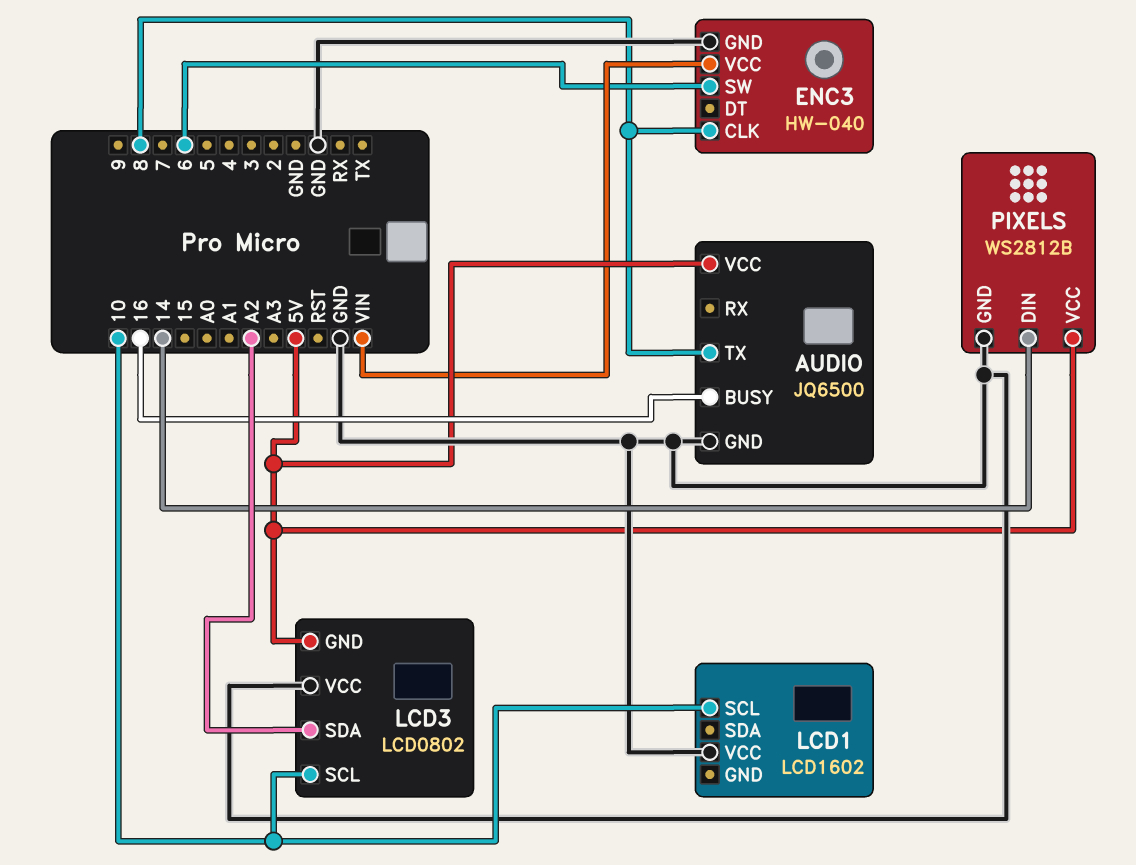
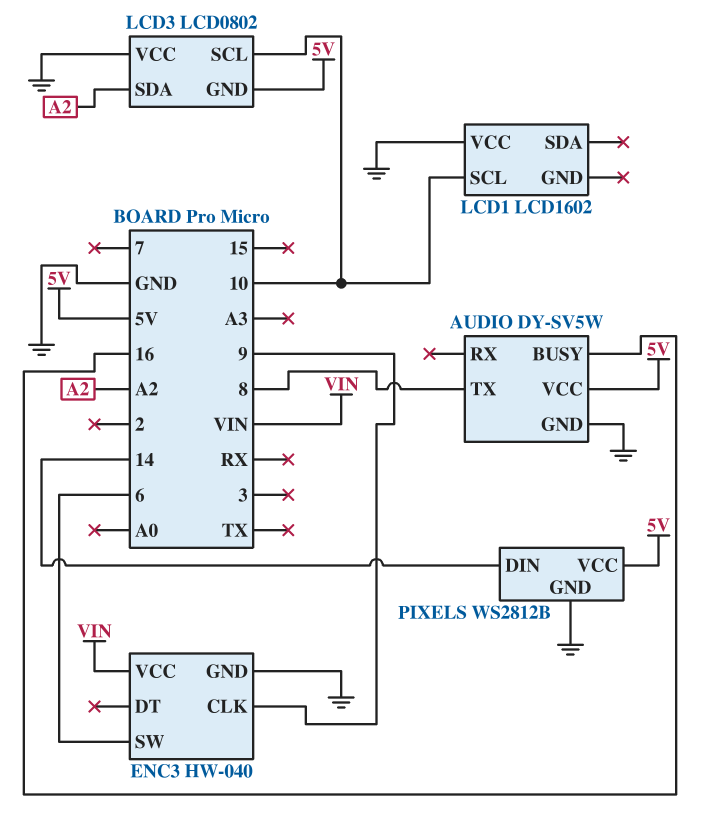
AUDIO: JQ6500 -> DY-SV5W
ENC3 pin CLK: 8 -> 9

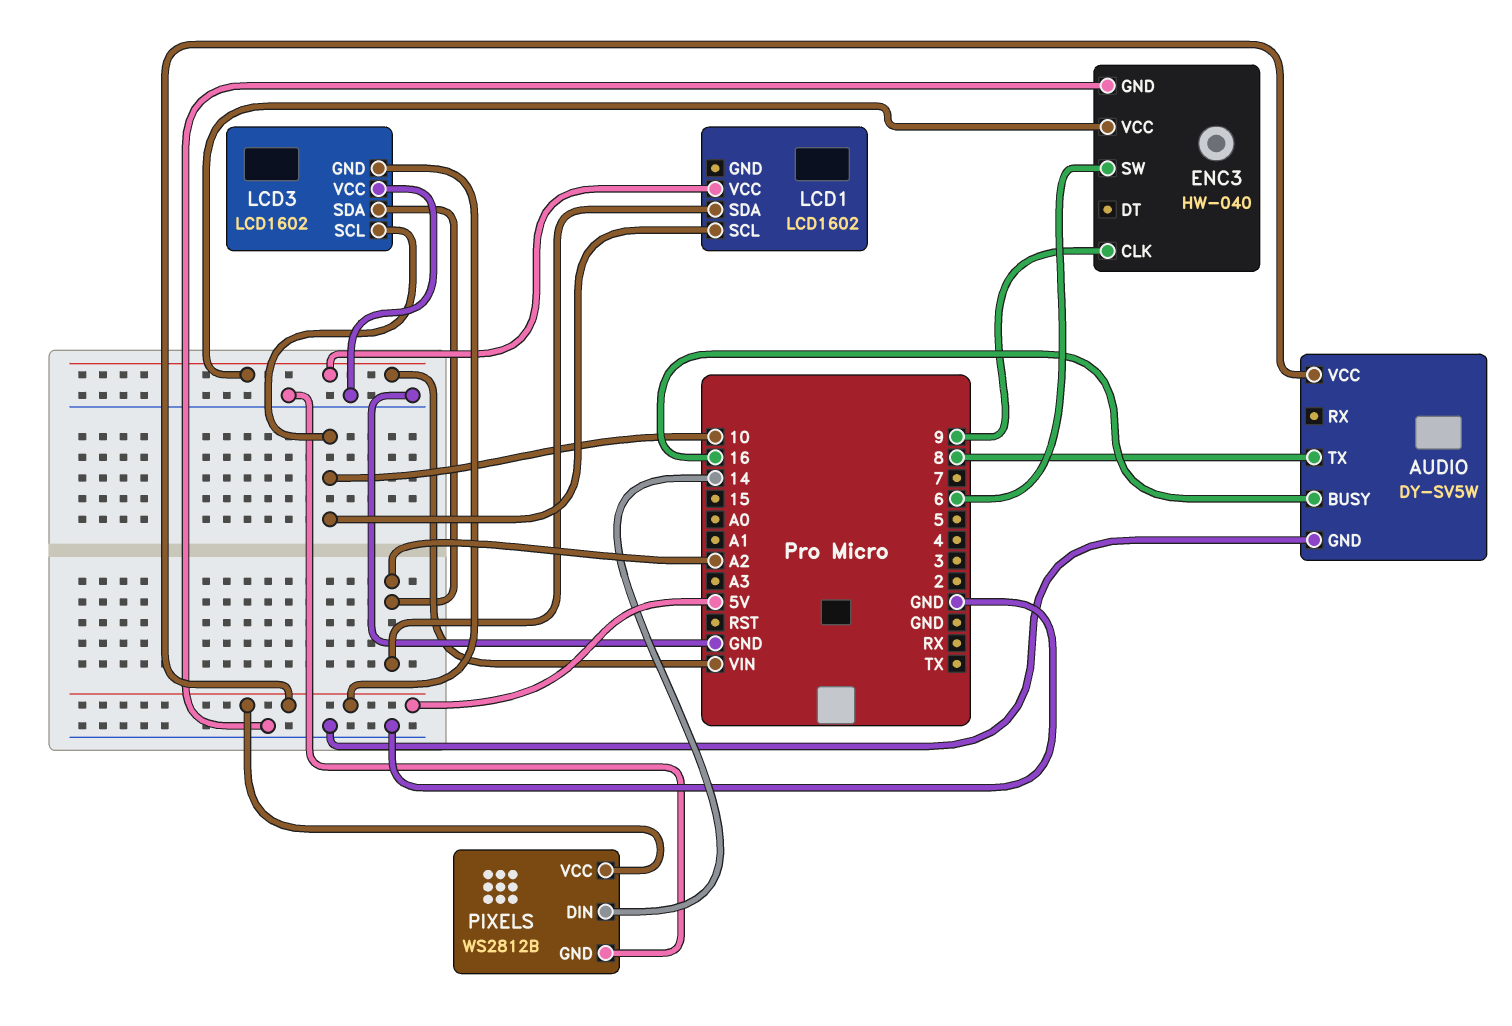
LCD1 pin SDA: none -> A2
LCD1 pin VCC: GND -> VIN
LCD3: LCD0802 -> LCD1602

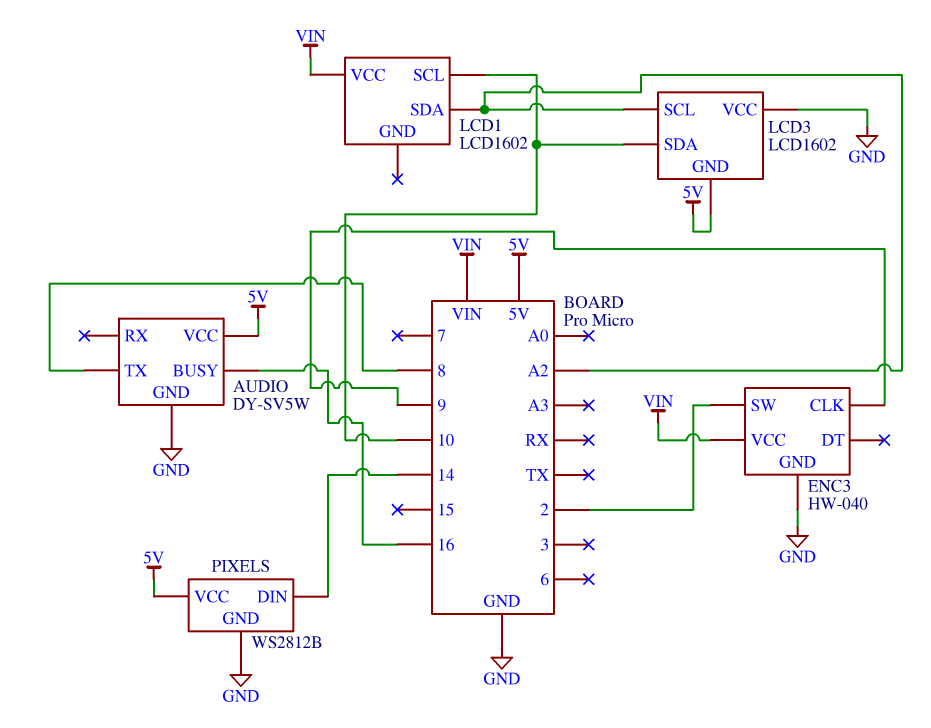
ENC3 pin SW: 6 -> 2
LCD3 pin SCL: 10 -> A2
LCD3 pin SDA: A2 -> 10

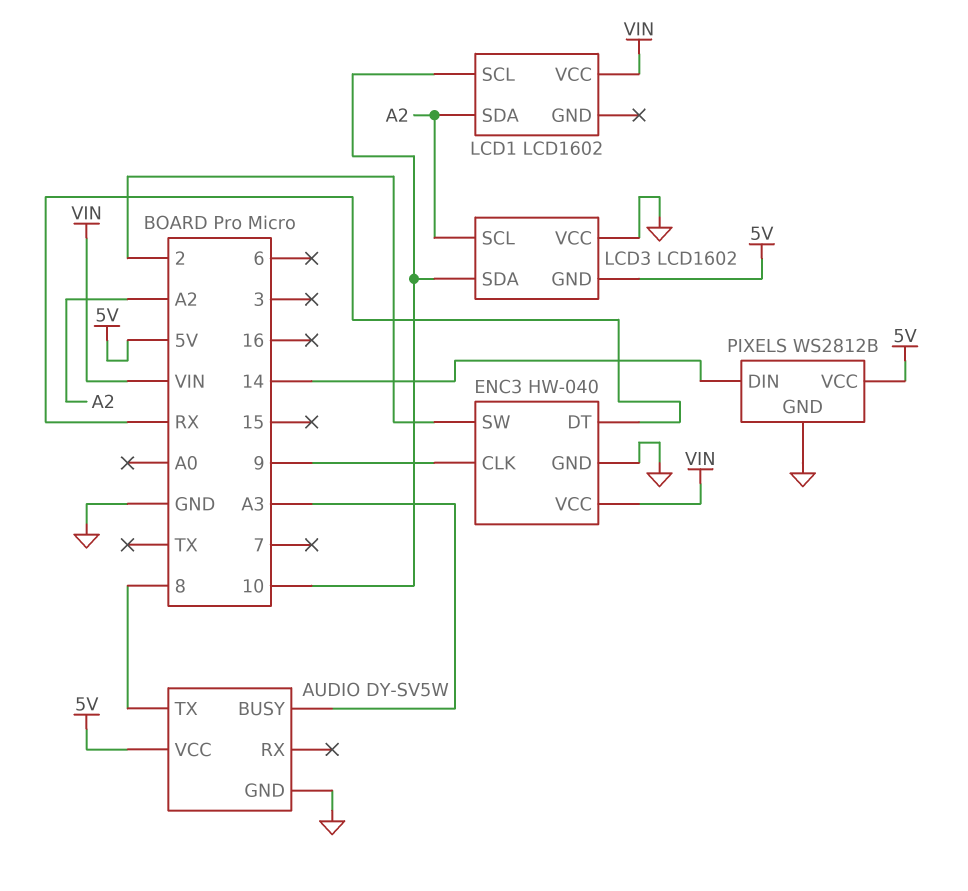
AUDIO pin BUSY: 16 -> A3
ENC3 pin DT: none -> RX

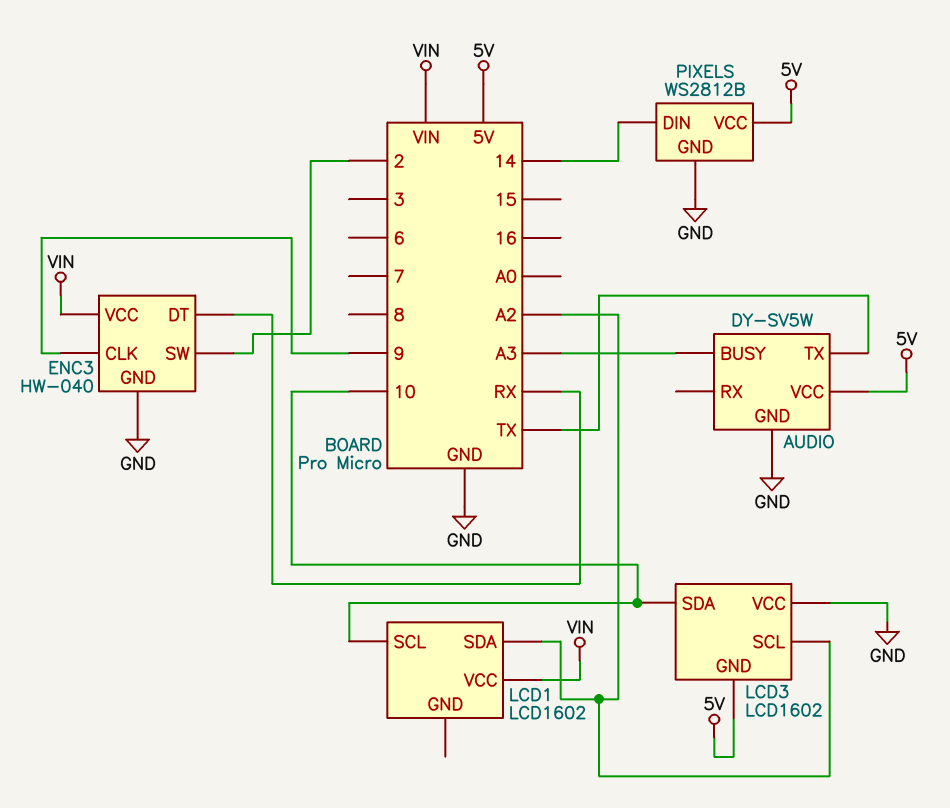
AUDIO pin TX: 8 -> TX

